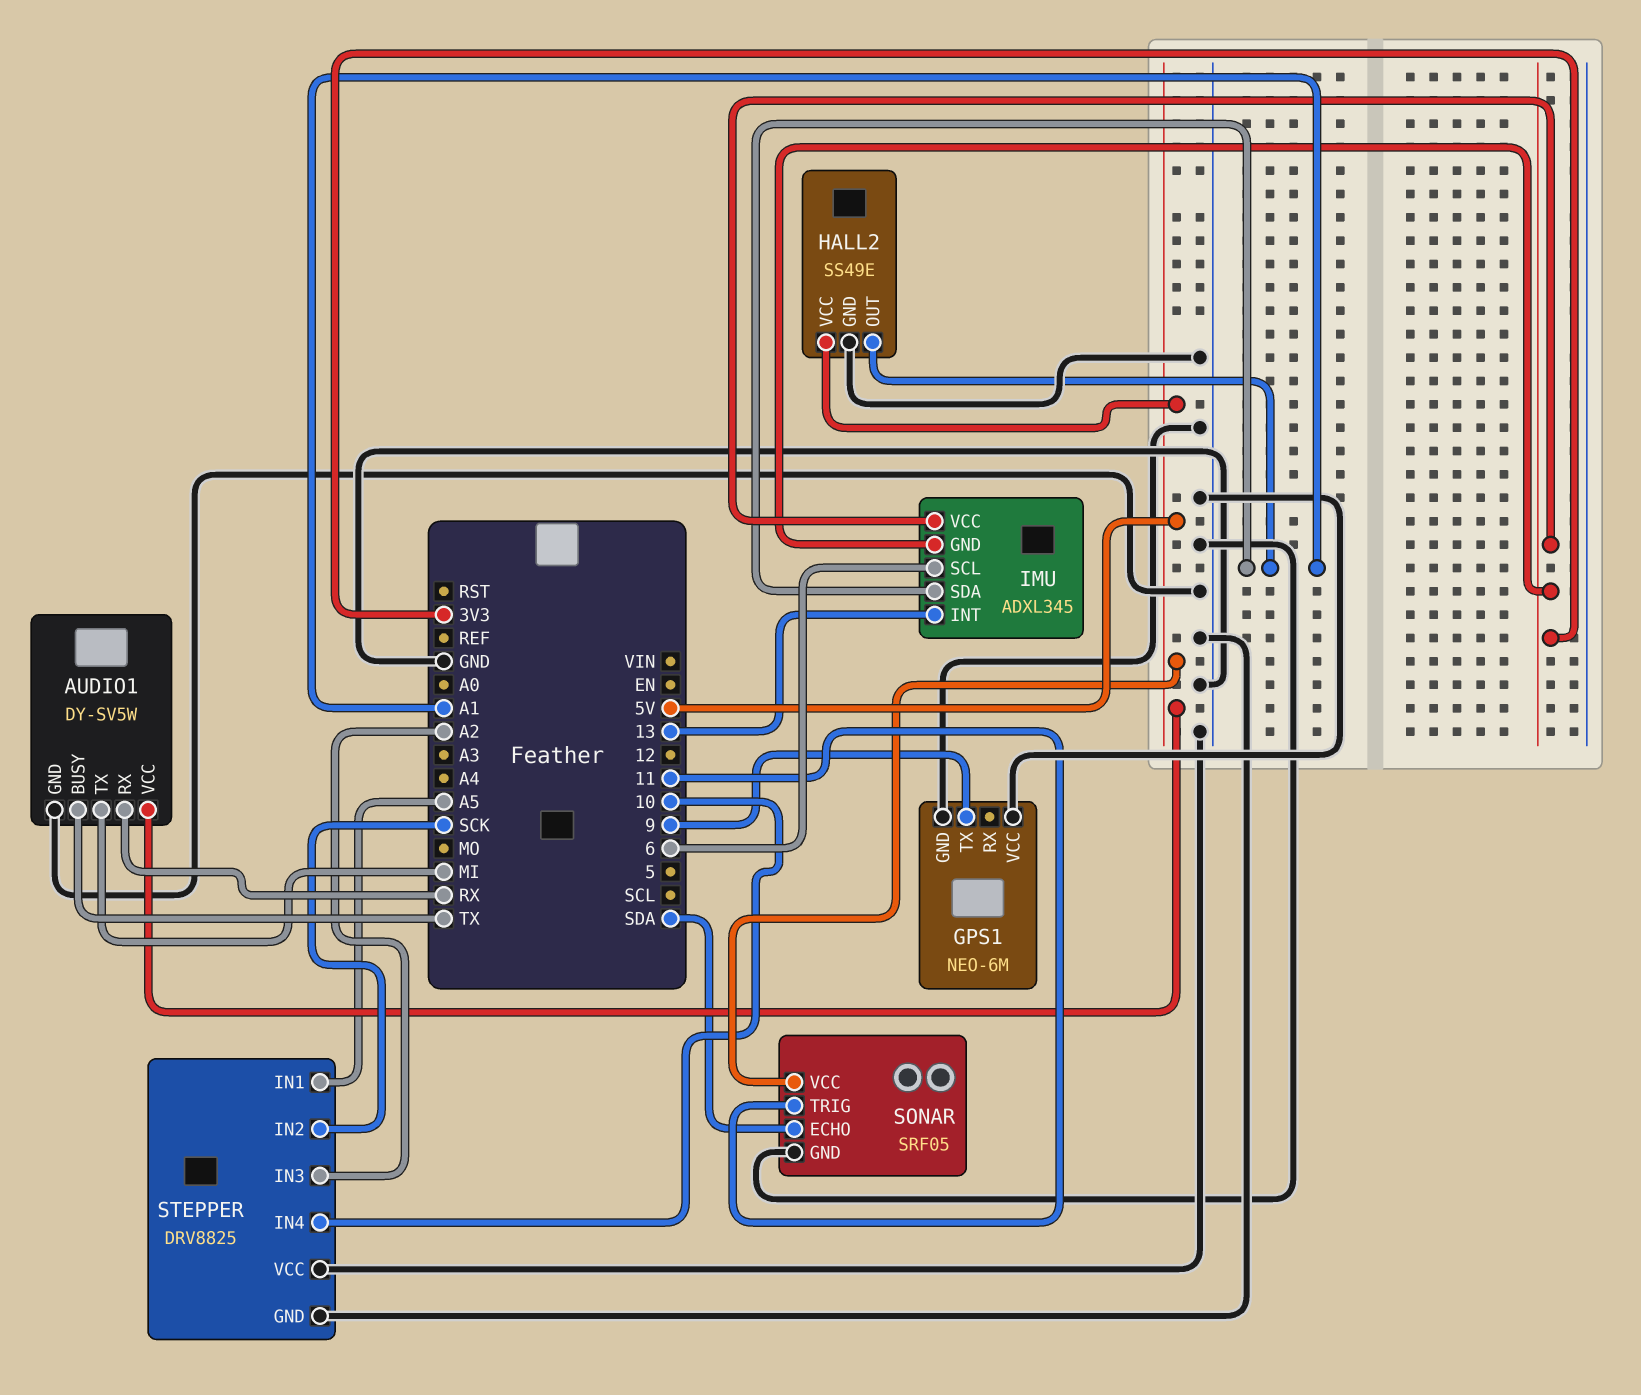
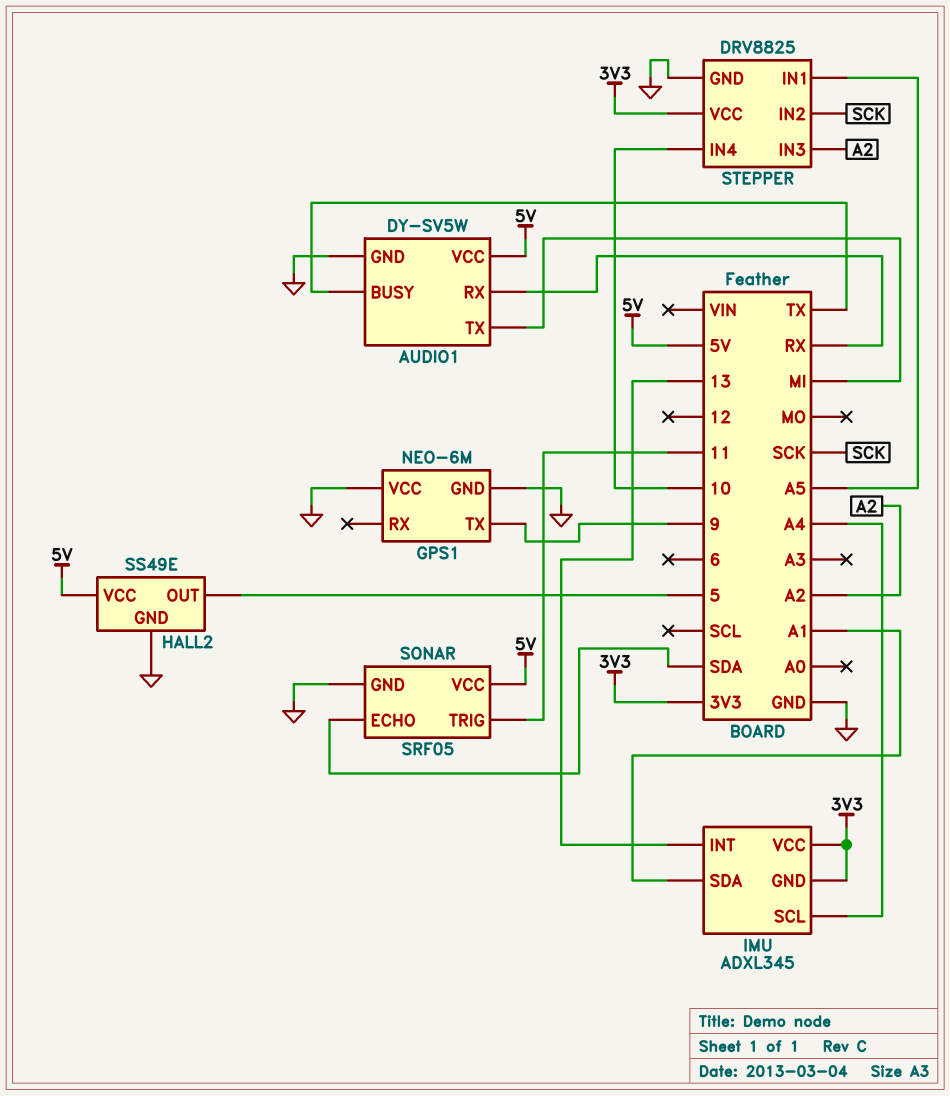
HALL2 pin OUT: A1 -> 5
IMU pin SCL: 6 -> A4
STEPPER pin VCC: GND -> 3V3

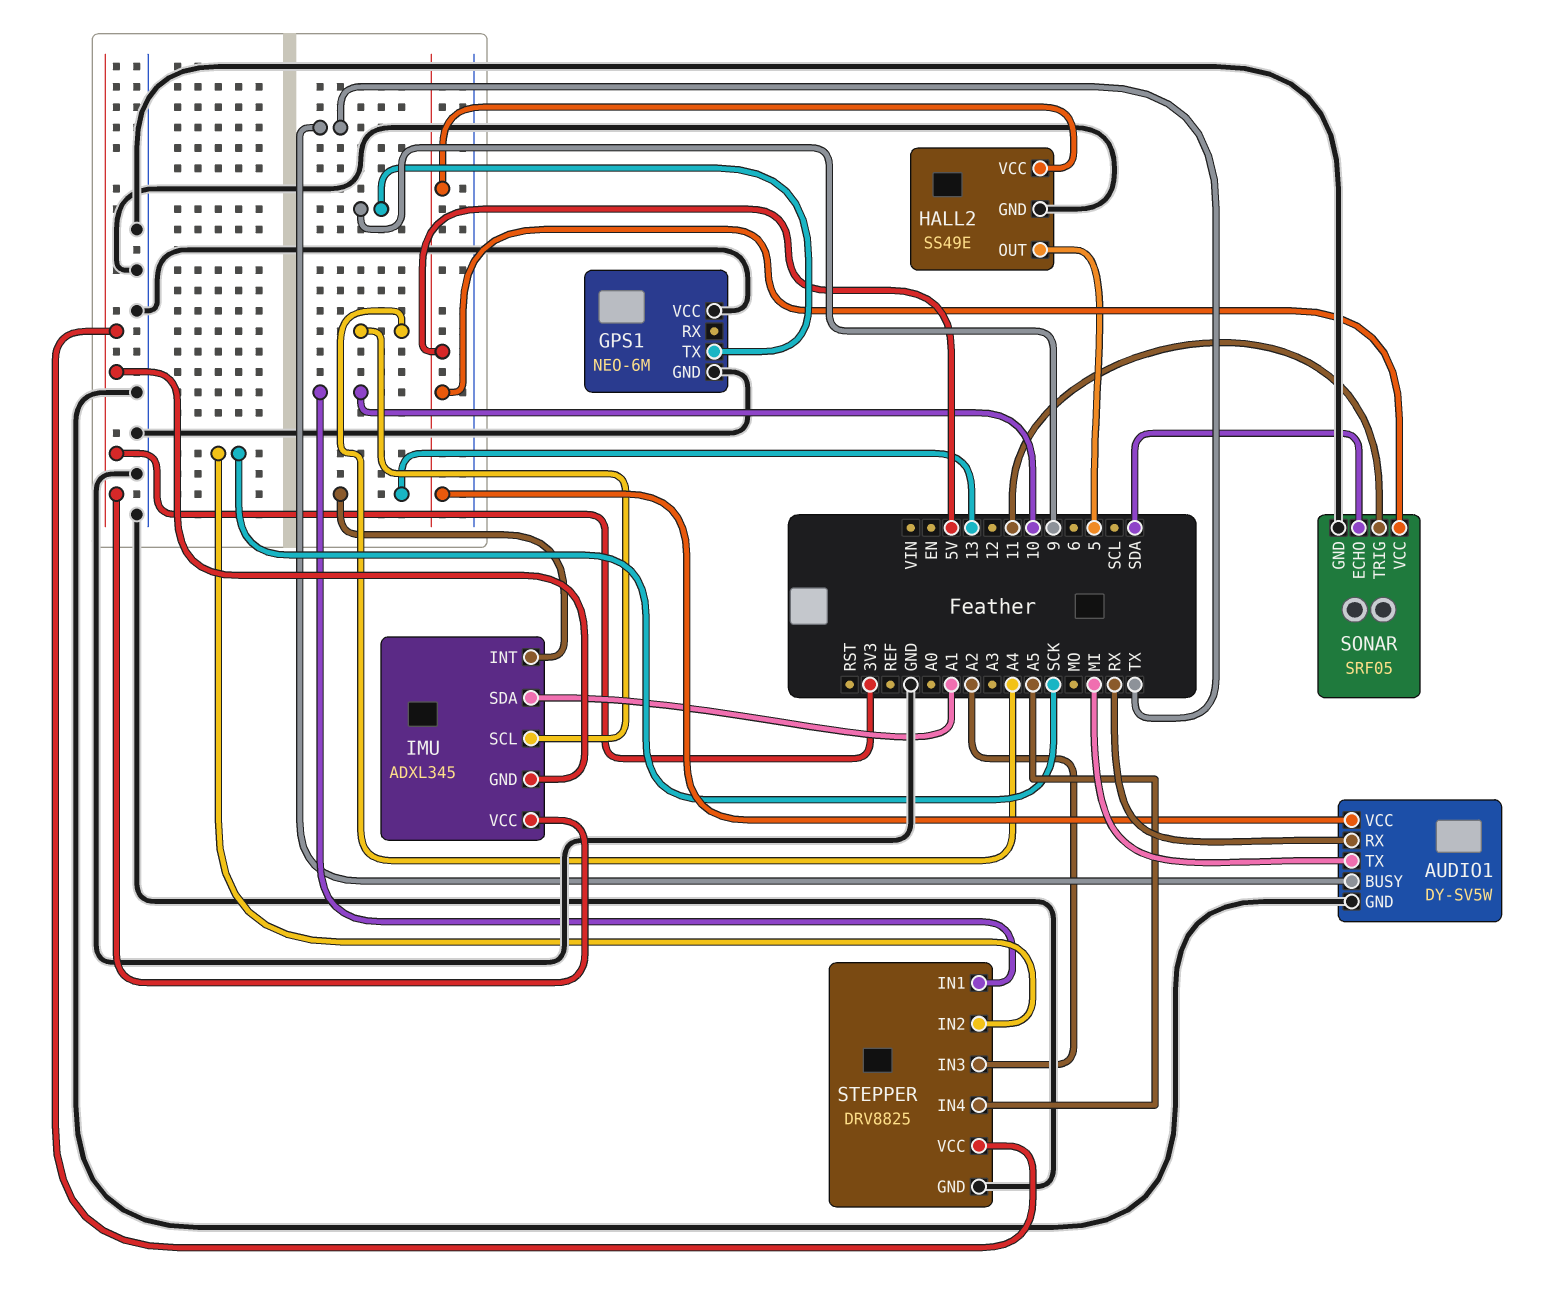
STEPPER pin IN1: A5 -> 10
STEPPER pin IN4: 10 -> A5

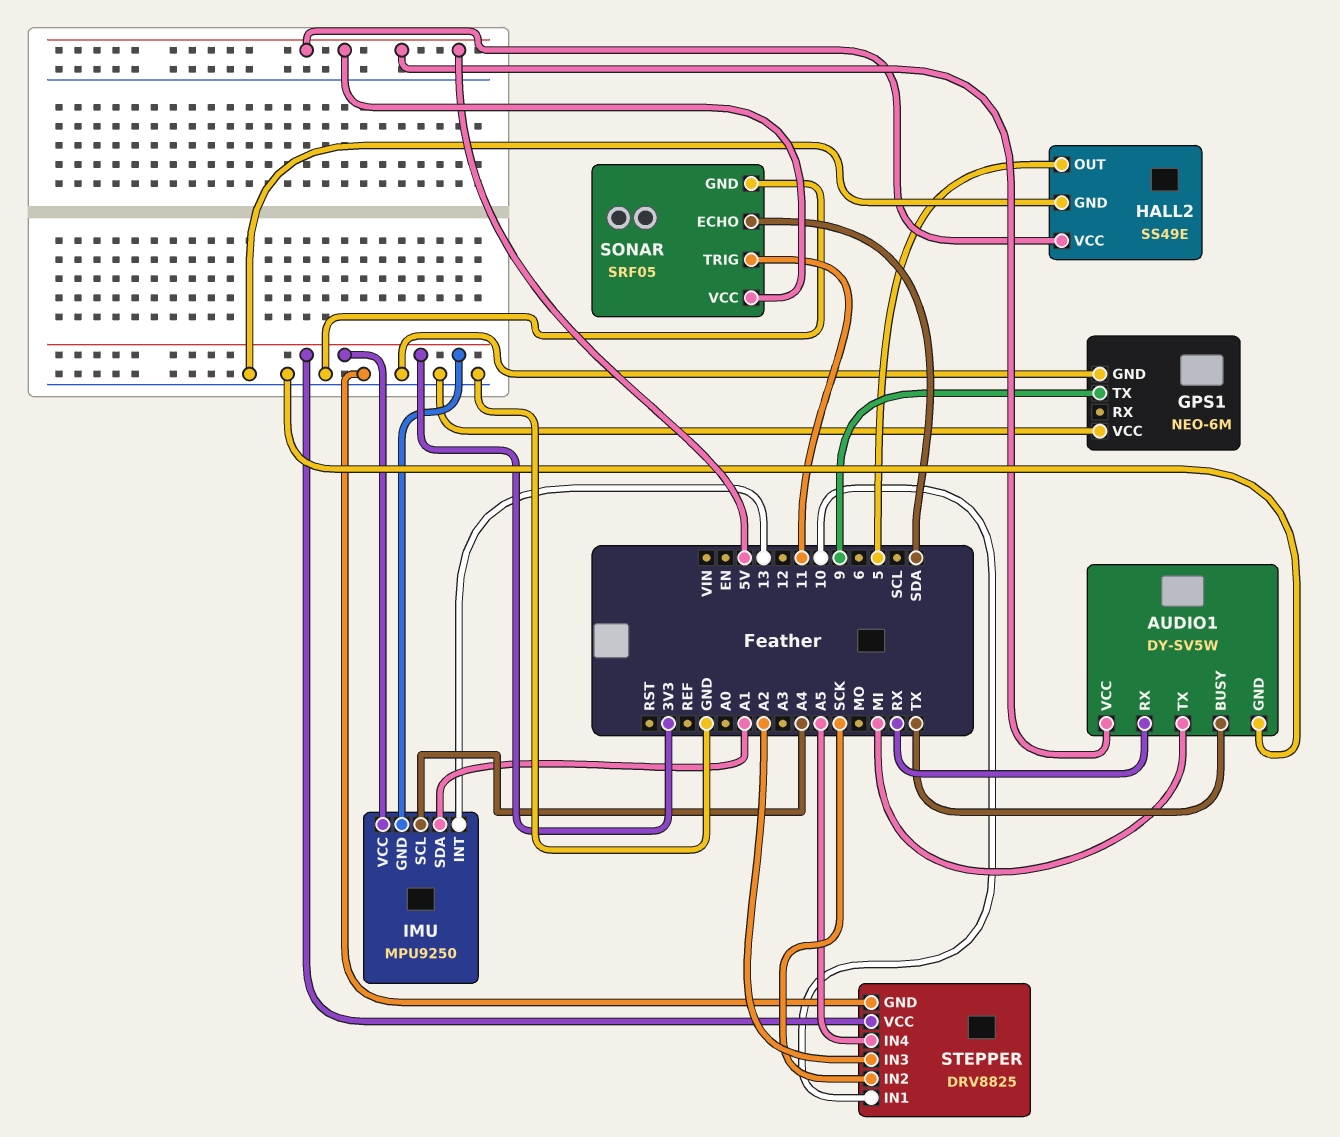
IMU: ADXL345 -> MPU9250

